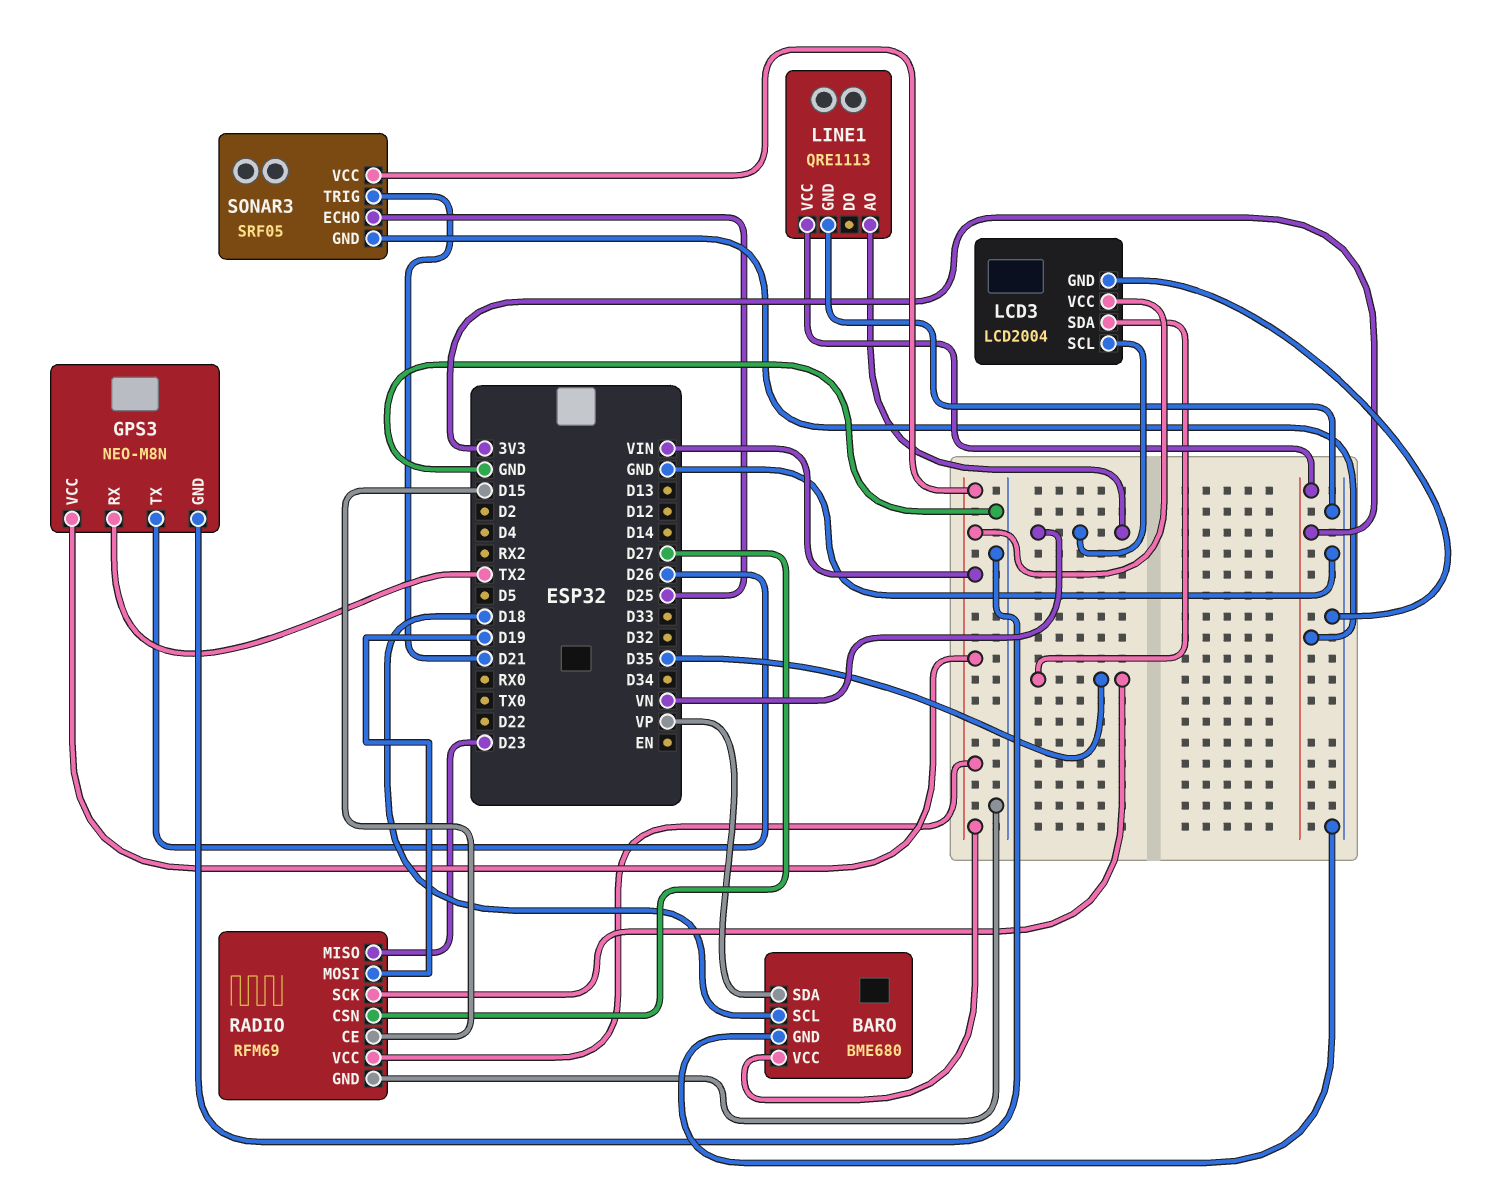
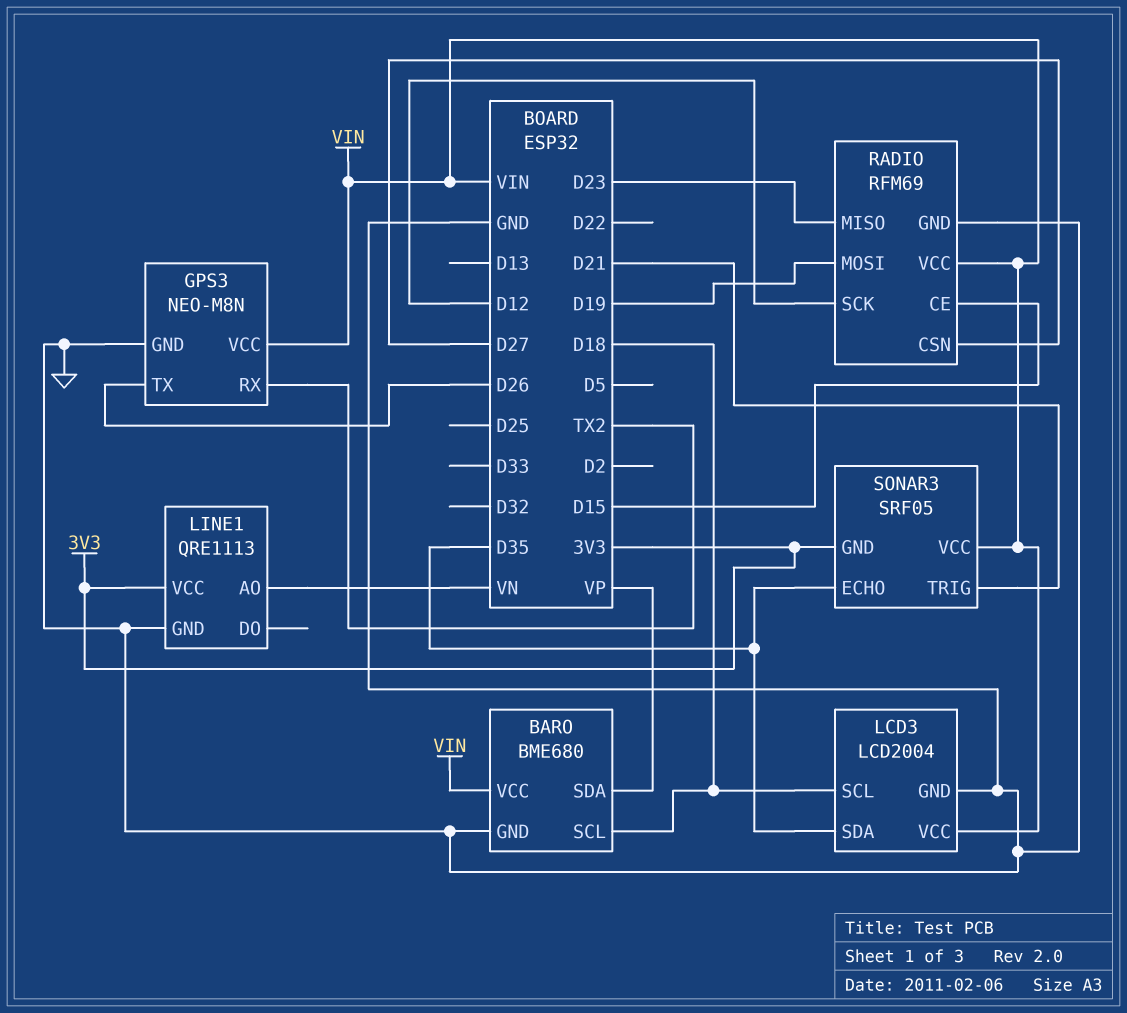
LCD3 pin SCL: VN -> D18
RADIO pin SCK: D35 -> D12
SONAR3 pin ECHO: D25 -> D35

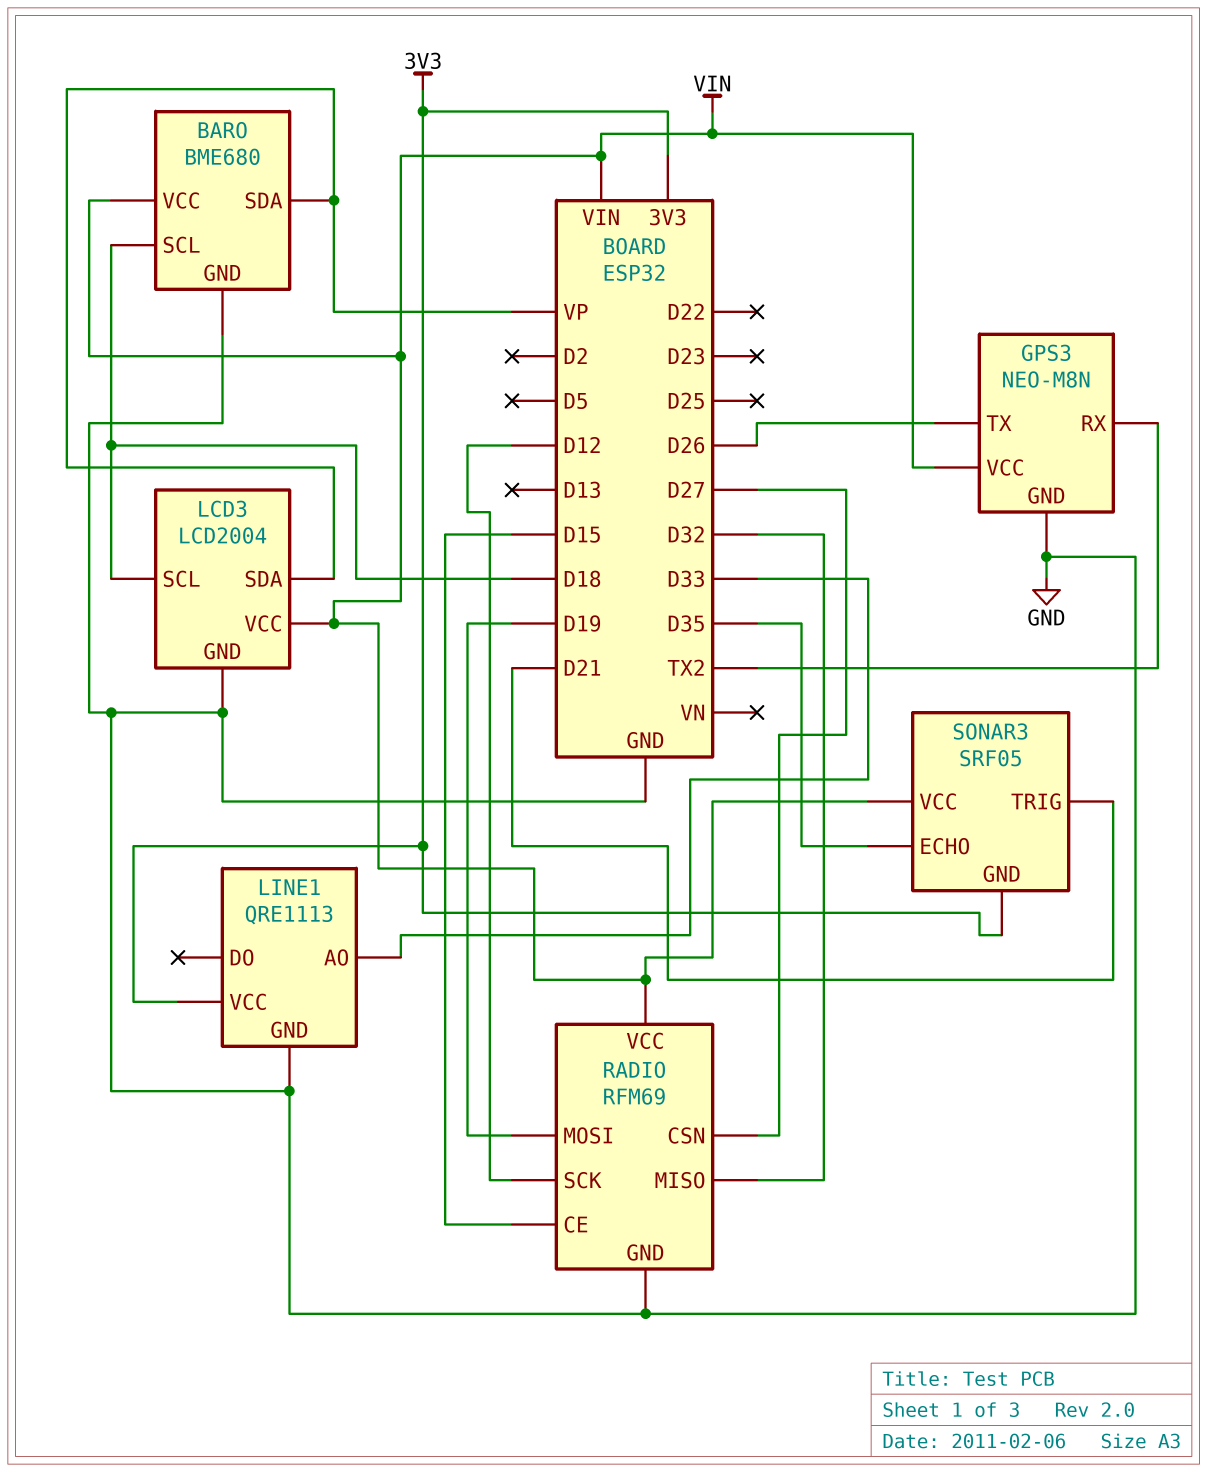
LCD3 pin SDA: D35 -> VP
LINE1 pin AO: VN -> D33
RADIO pin MISO: D23 -> D32

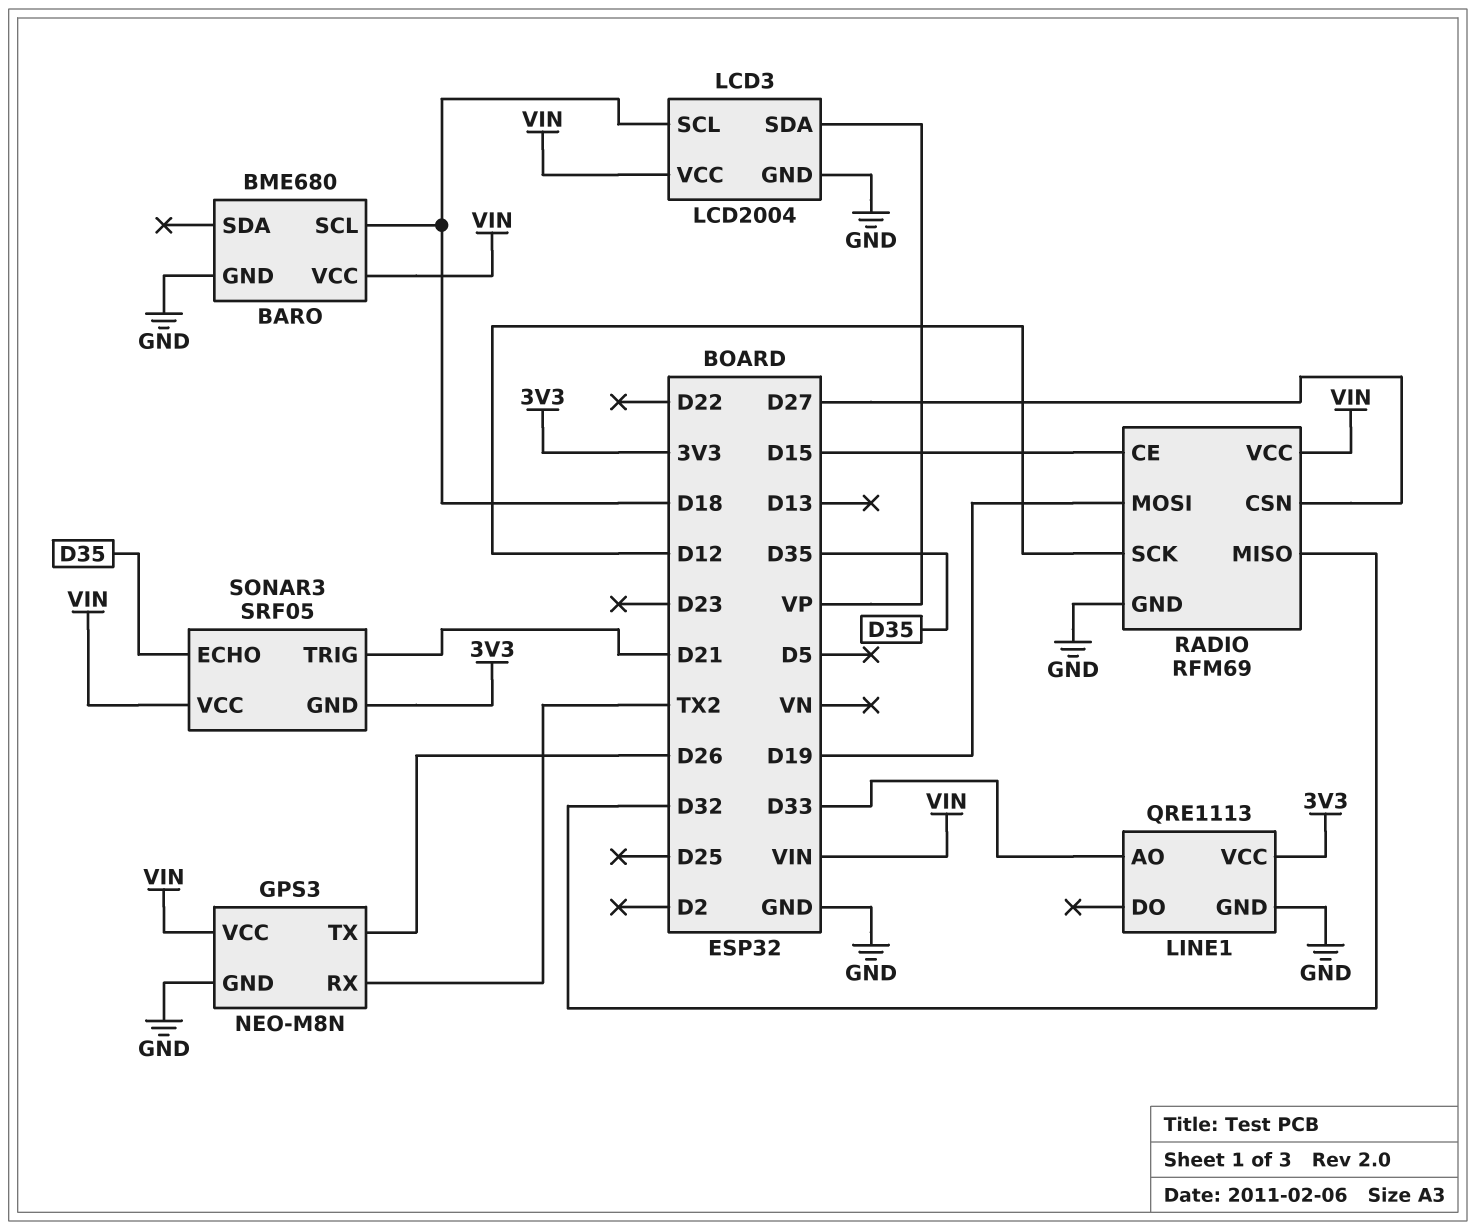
BARO pin SDA: VP -> none

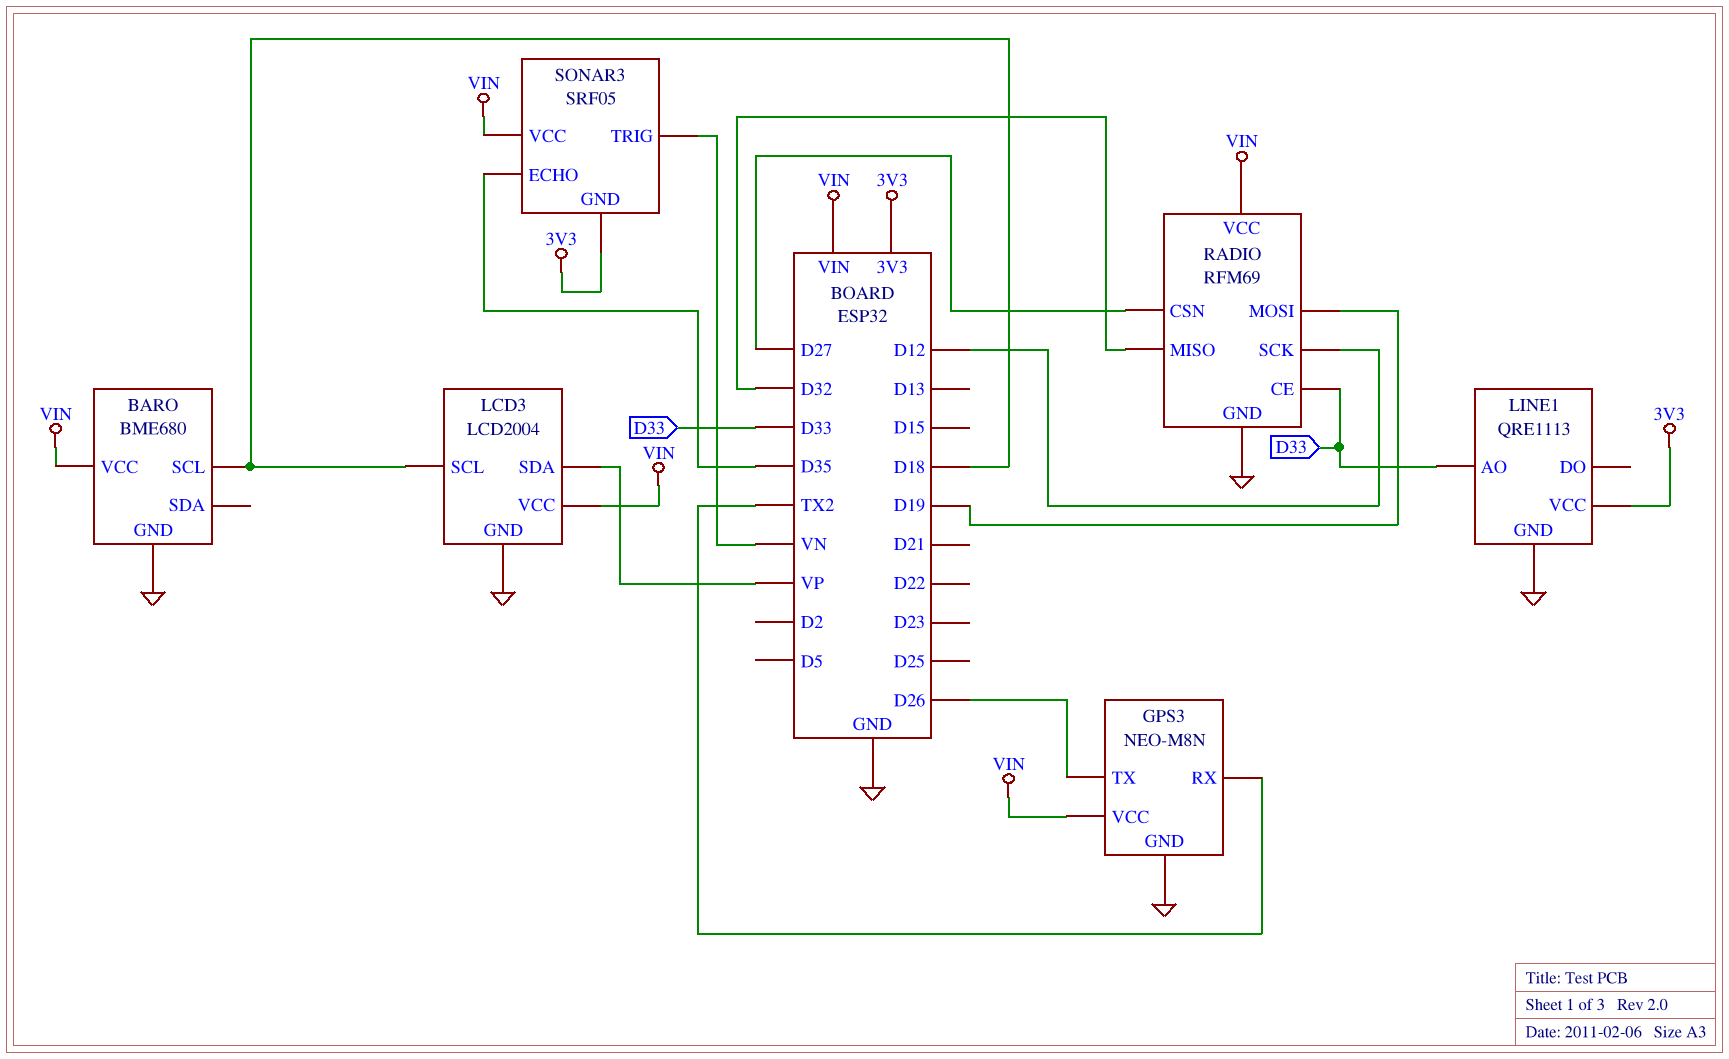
RADIO pin CE: D15 -> D33
SONAR3 pin TRIG: D21 -> VN

